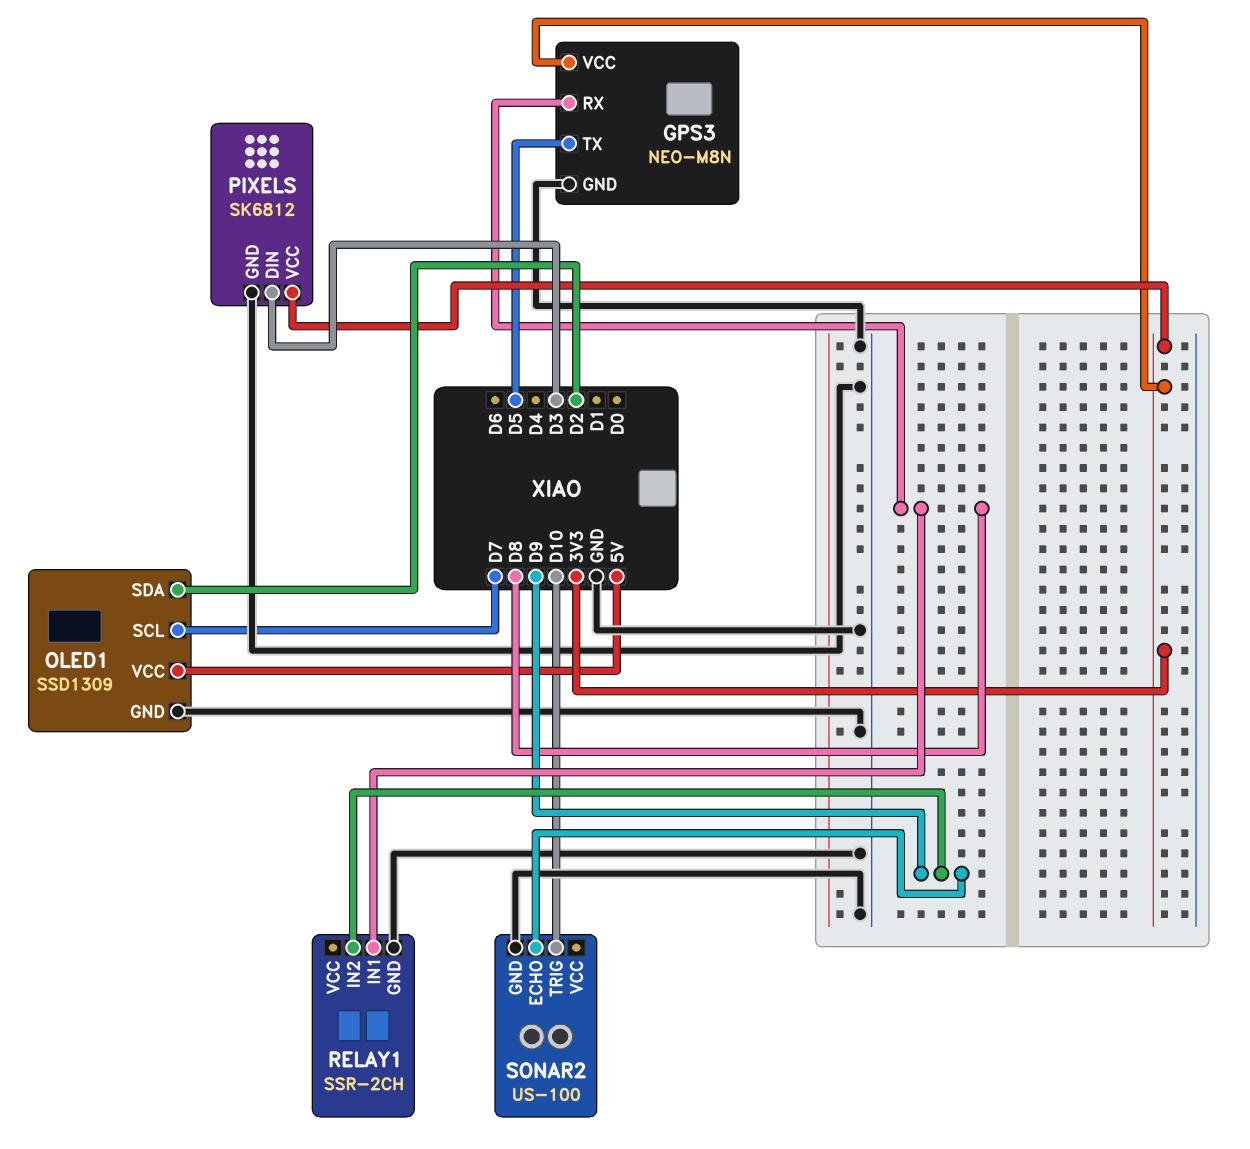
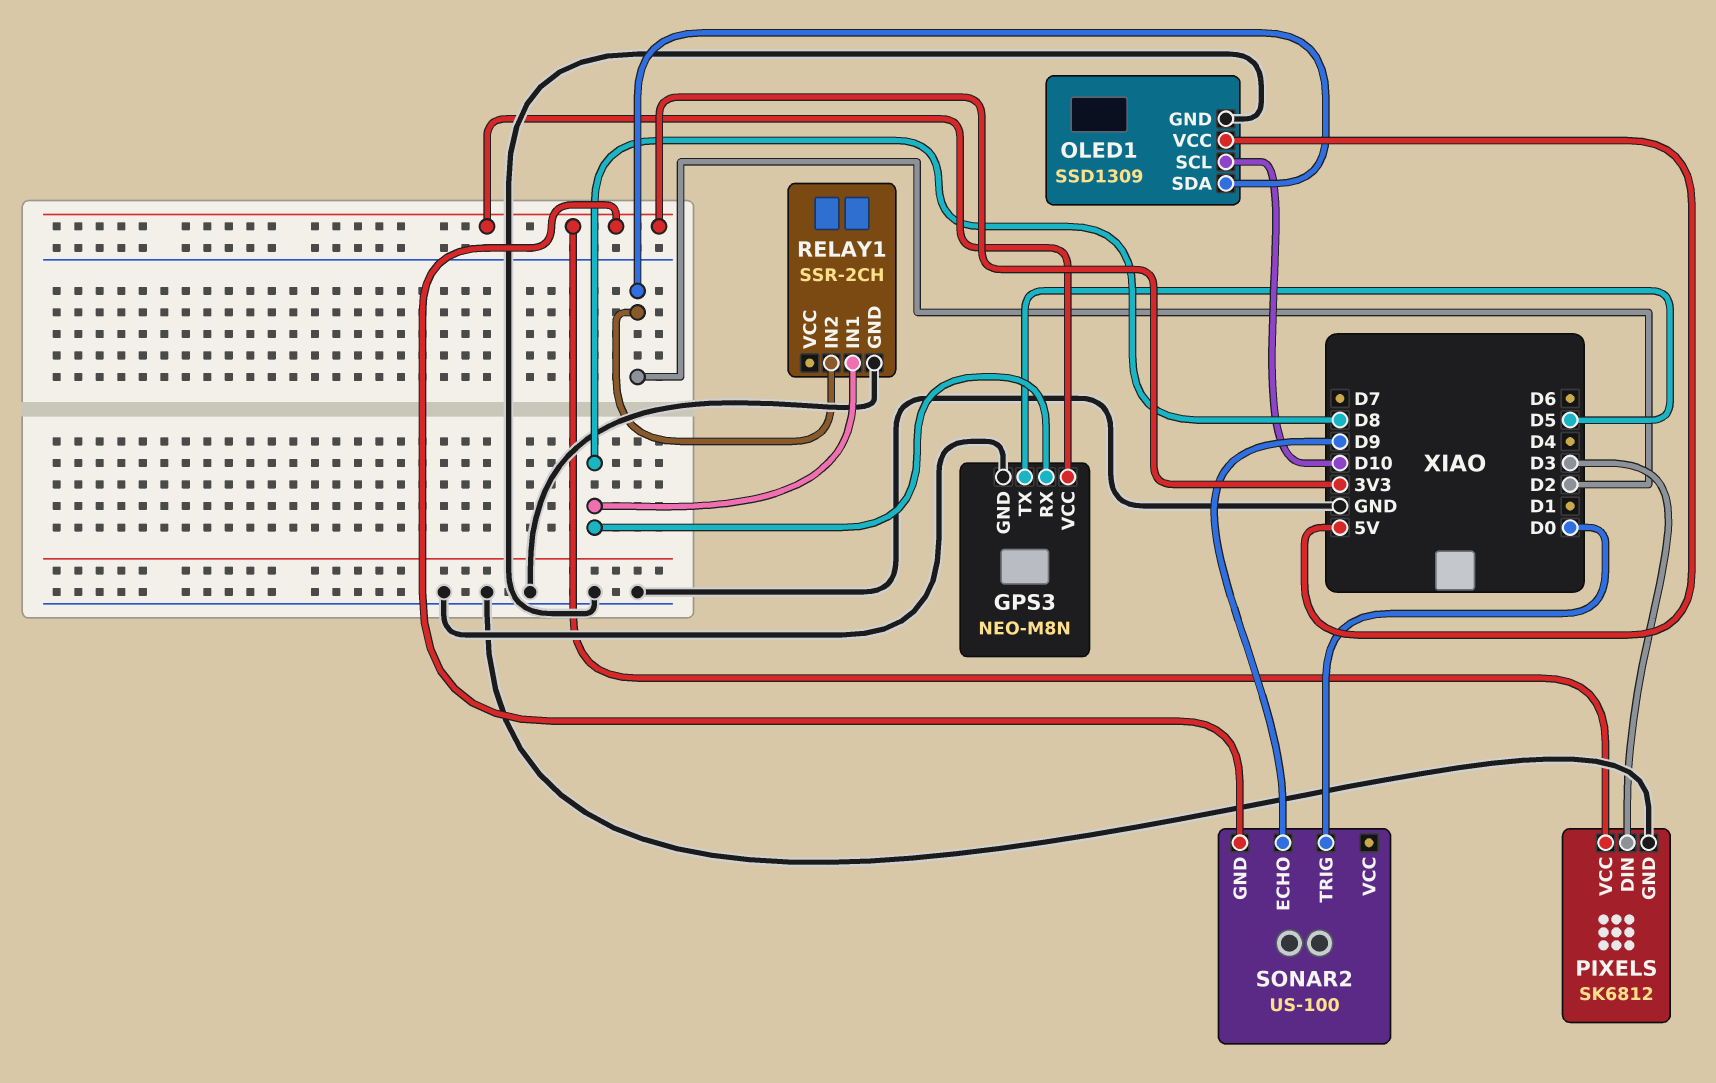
OLED1 pin SCL: D7 -> D10
RELAY1 pin IN2: D9 -> D2
SONAR2 pin GND: GND -> 3V3
SONAR2 pin TRIG: D10 -> D0

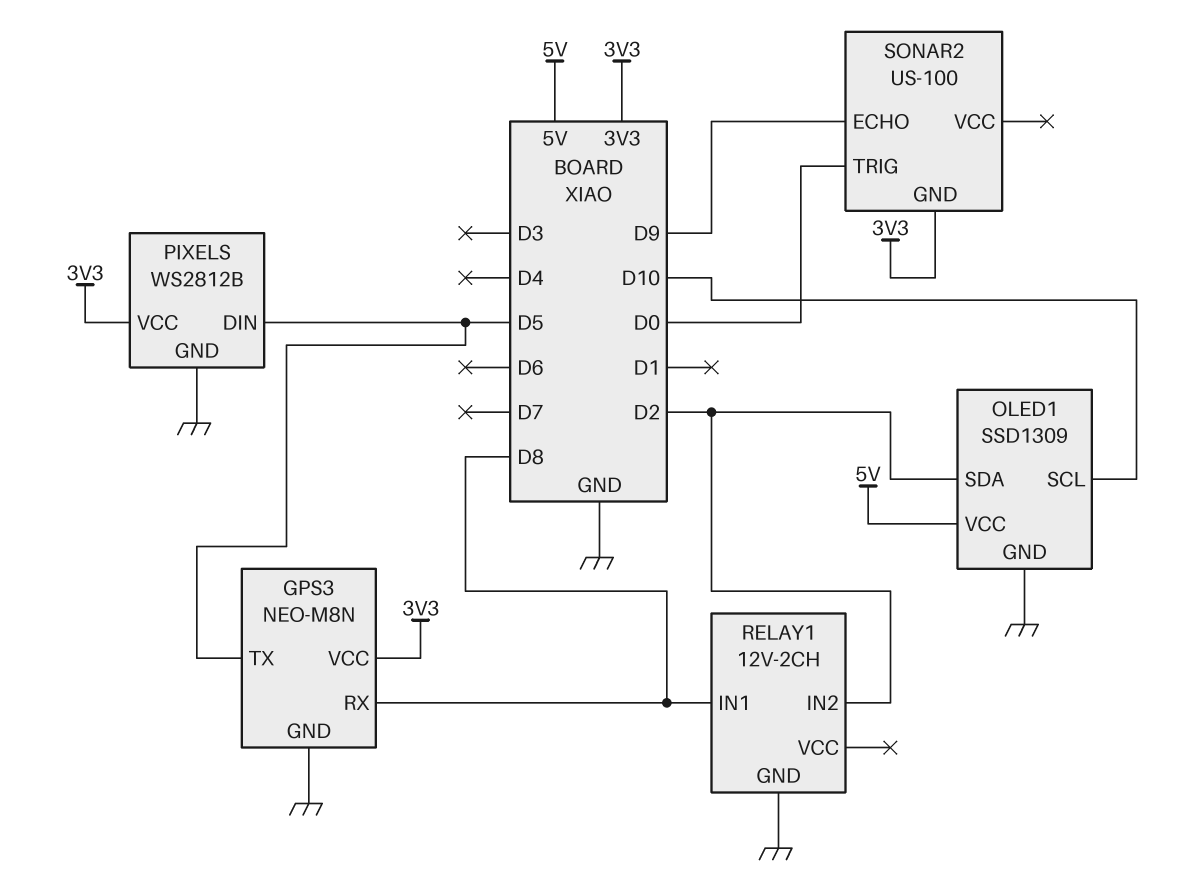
PIXELS: SK6812 -> WS2812B
PIXELS pin DIN: D3 -> D5
RELAY1: SSR-2CH -> 12V-2CH

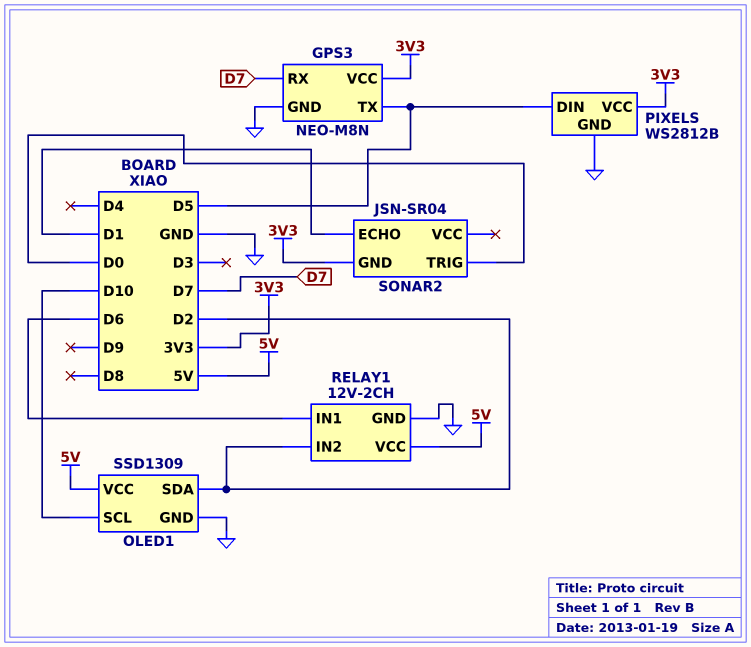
GPS3 pin RX: D8 -> D7
RELAY1 pin IN1: D8 -> D6
RELAY1 pin VCC: none -> 5V
SONAR2: US-100 -> JSN-SR04
SONAR2 pin ECHO: D9 -> D1

